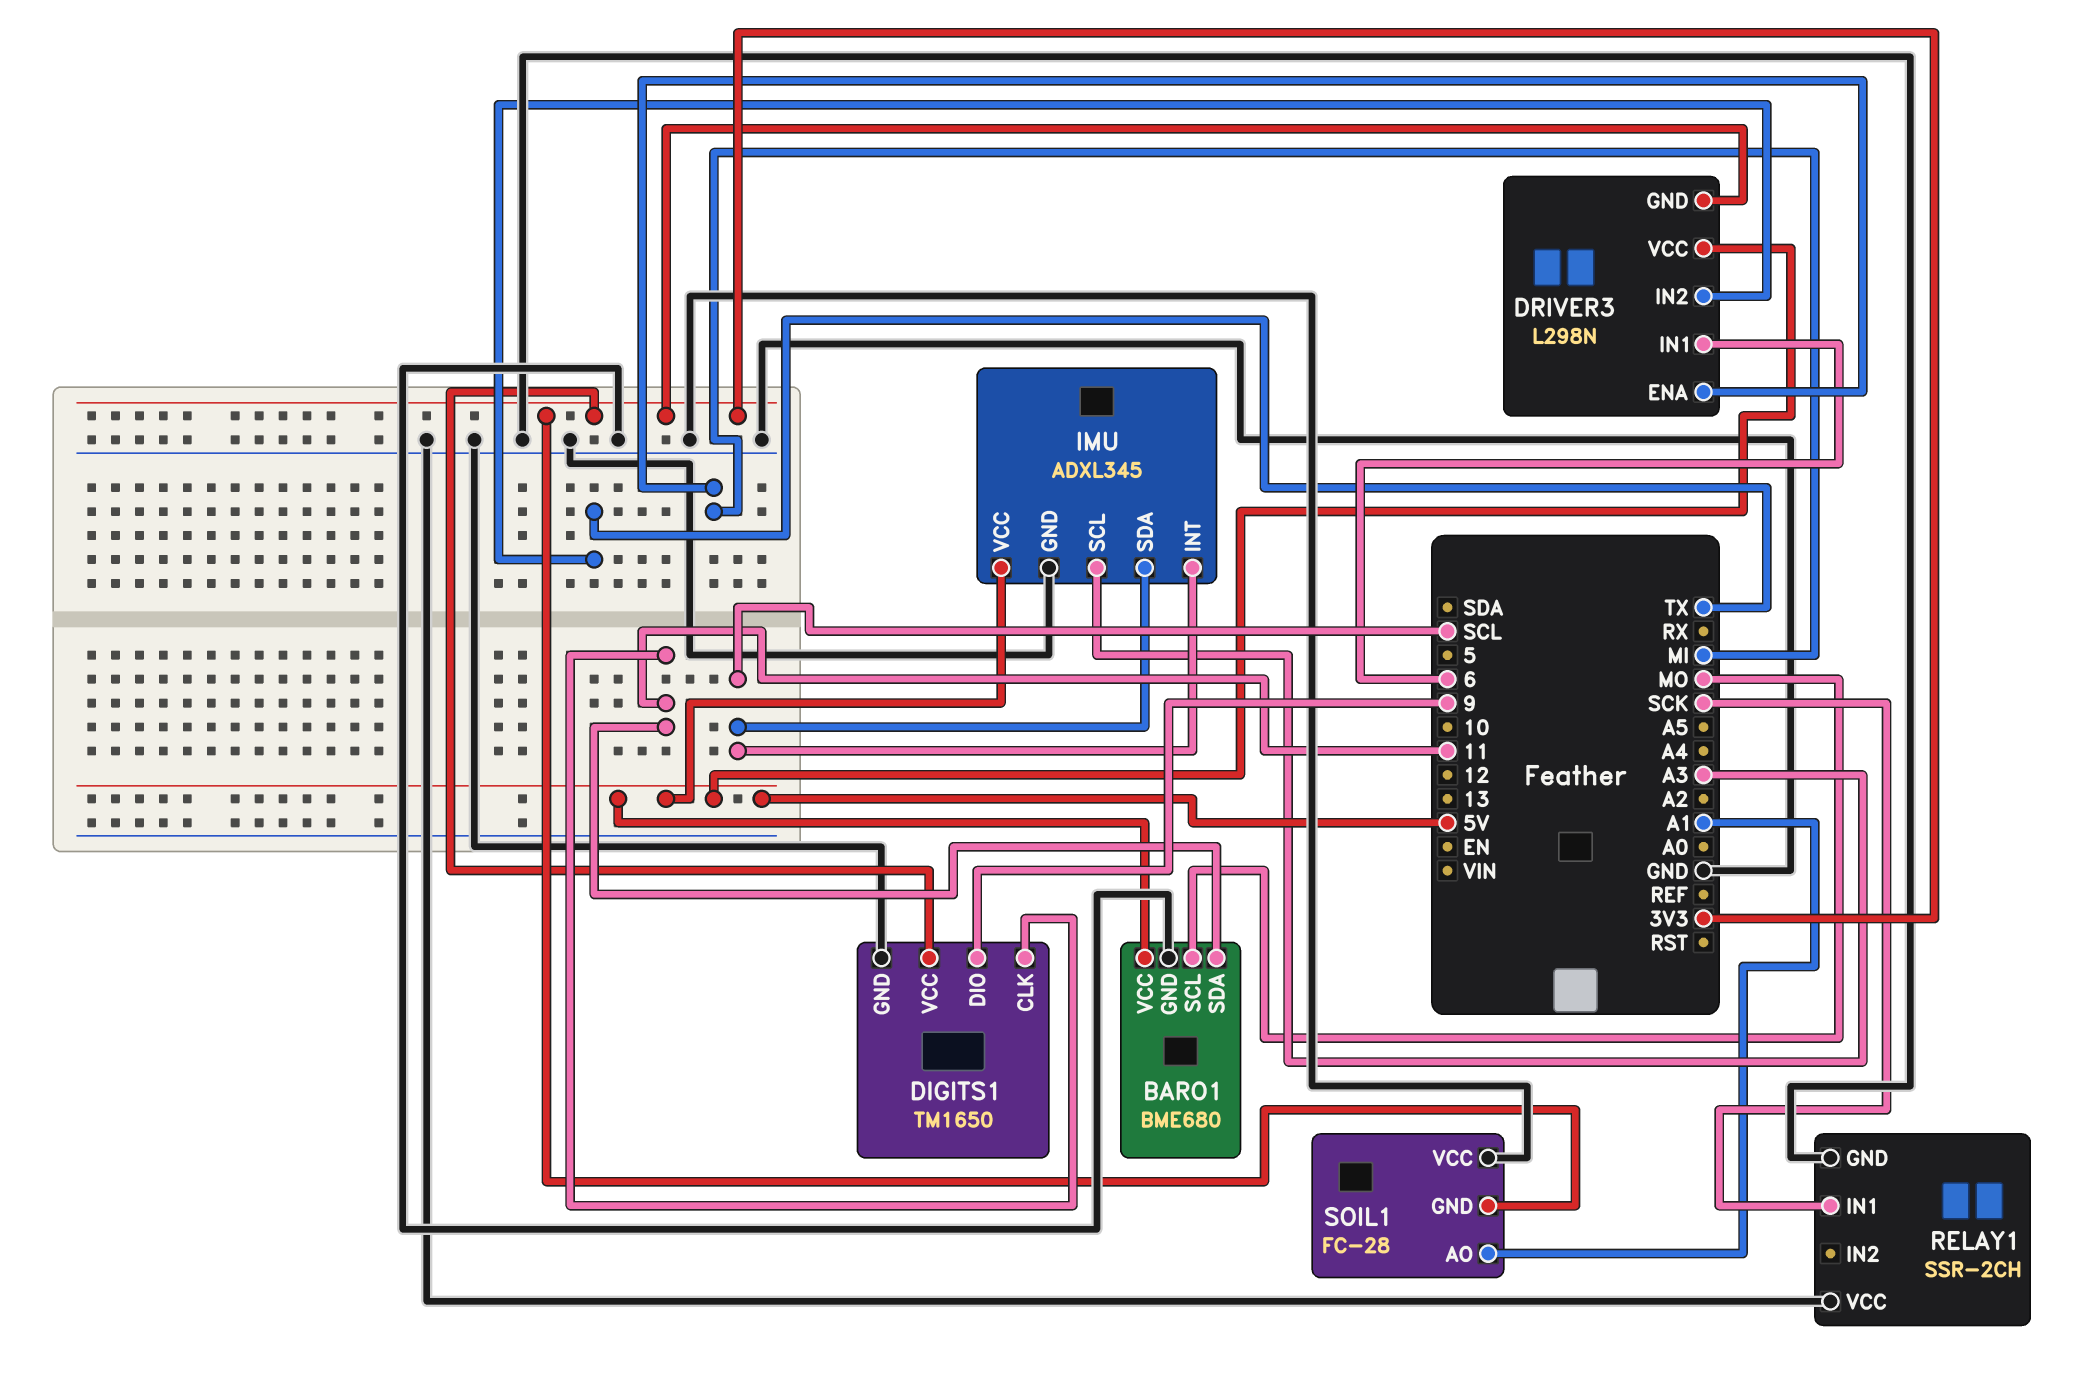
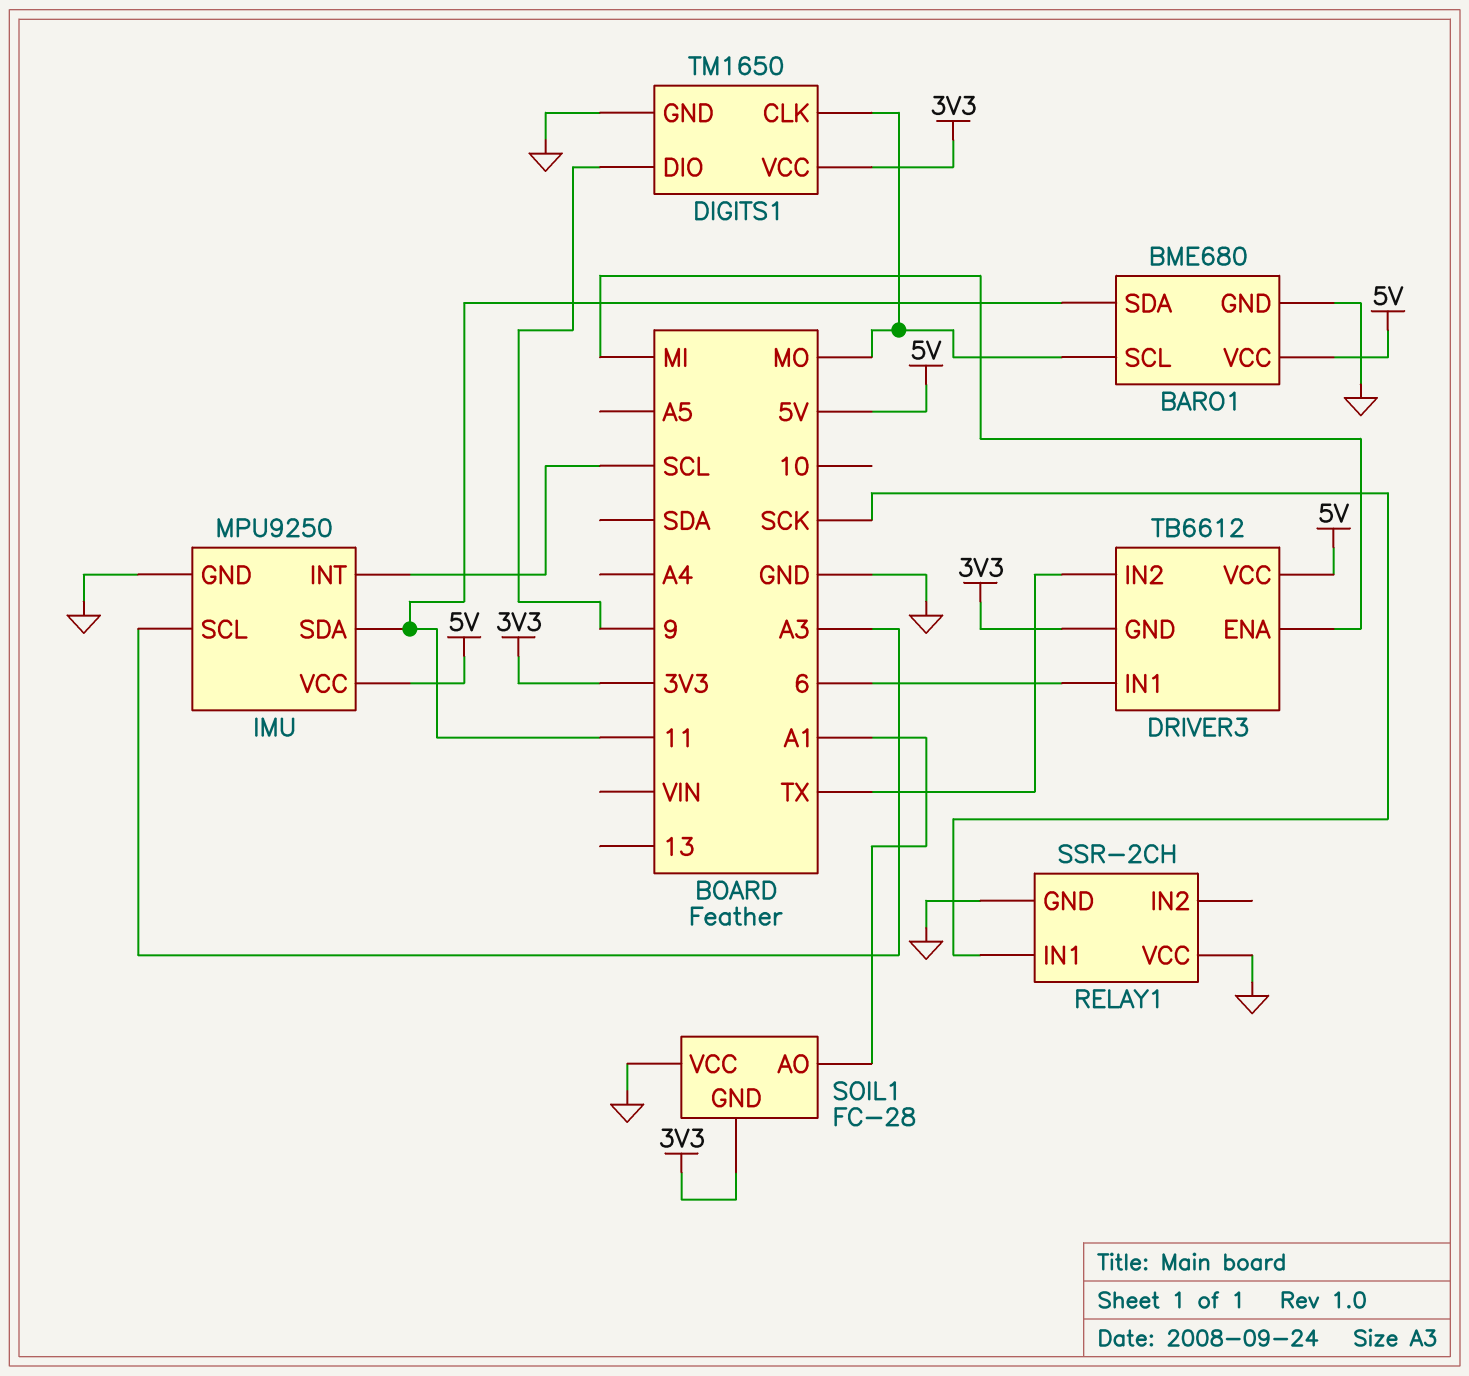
DIGITS1 pin CLK: 11 -> MO
DRIVER3: L298N -> TB6612
IMU: ADXL345 -> MPU9250
IMU pin SDA: SCL -> 11

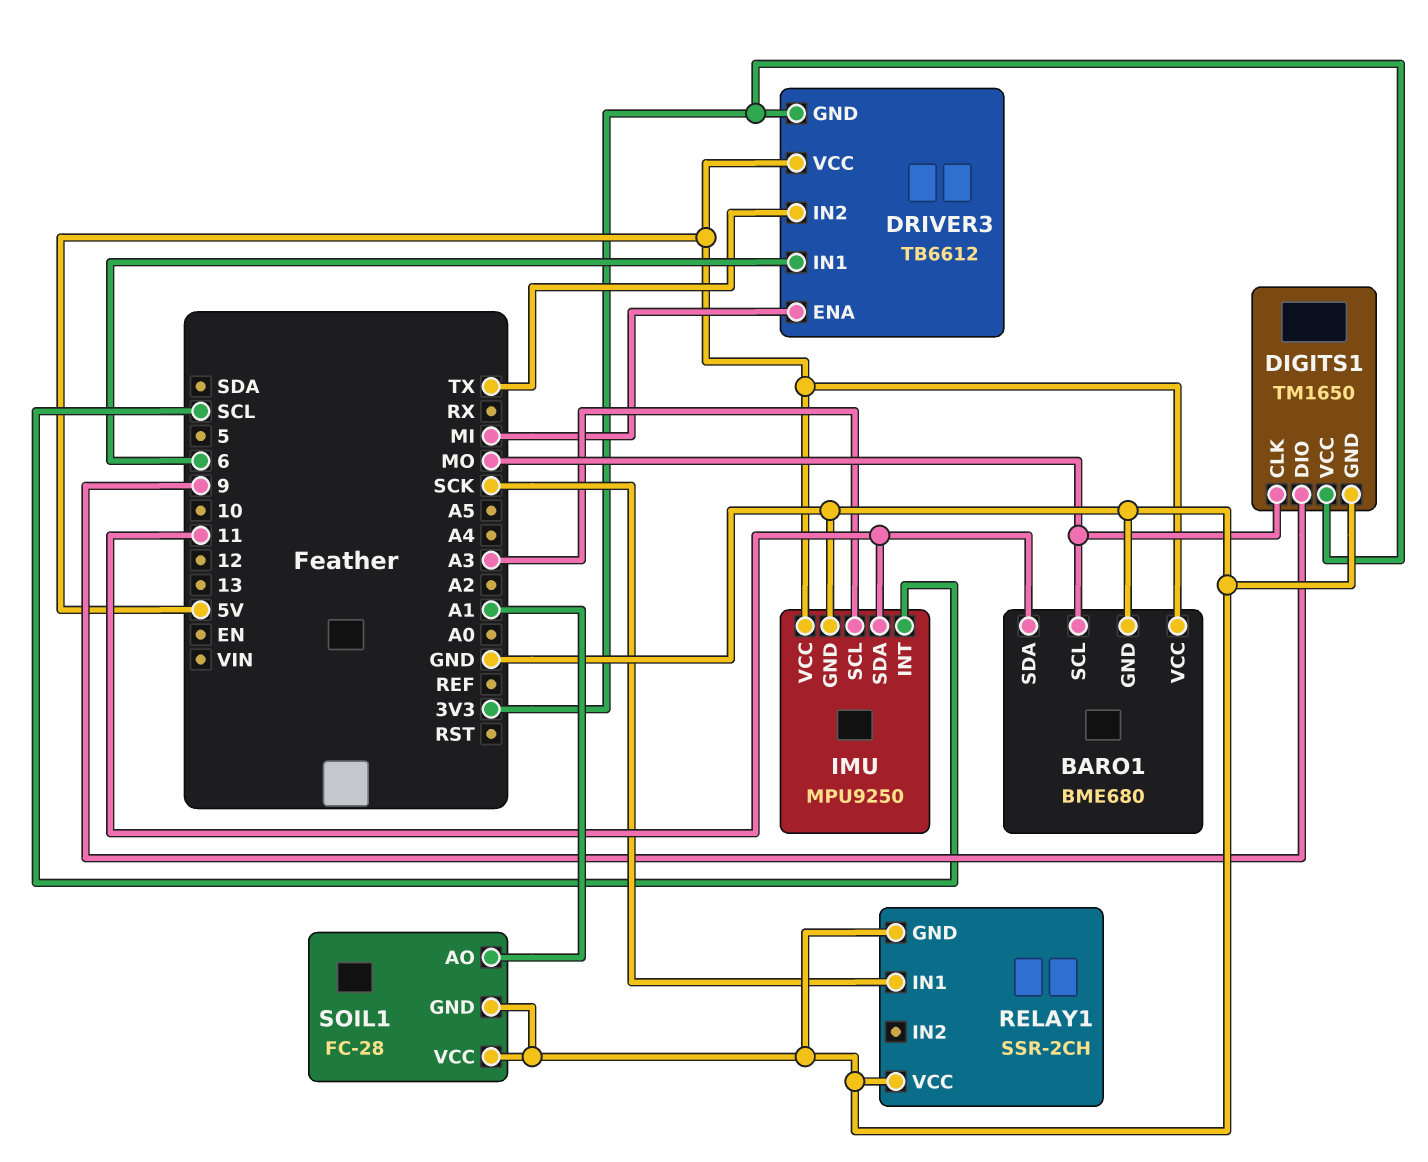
SOIL1 pin GND: 3V3 -> GND

